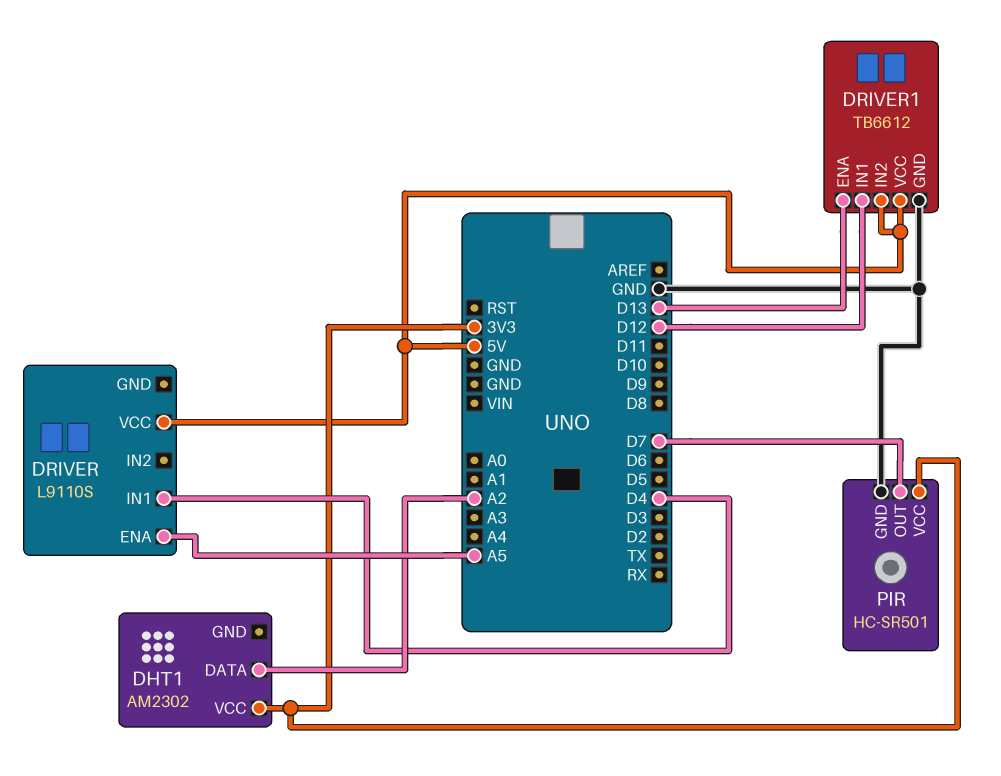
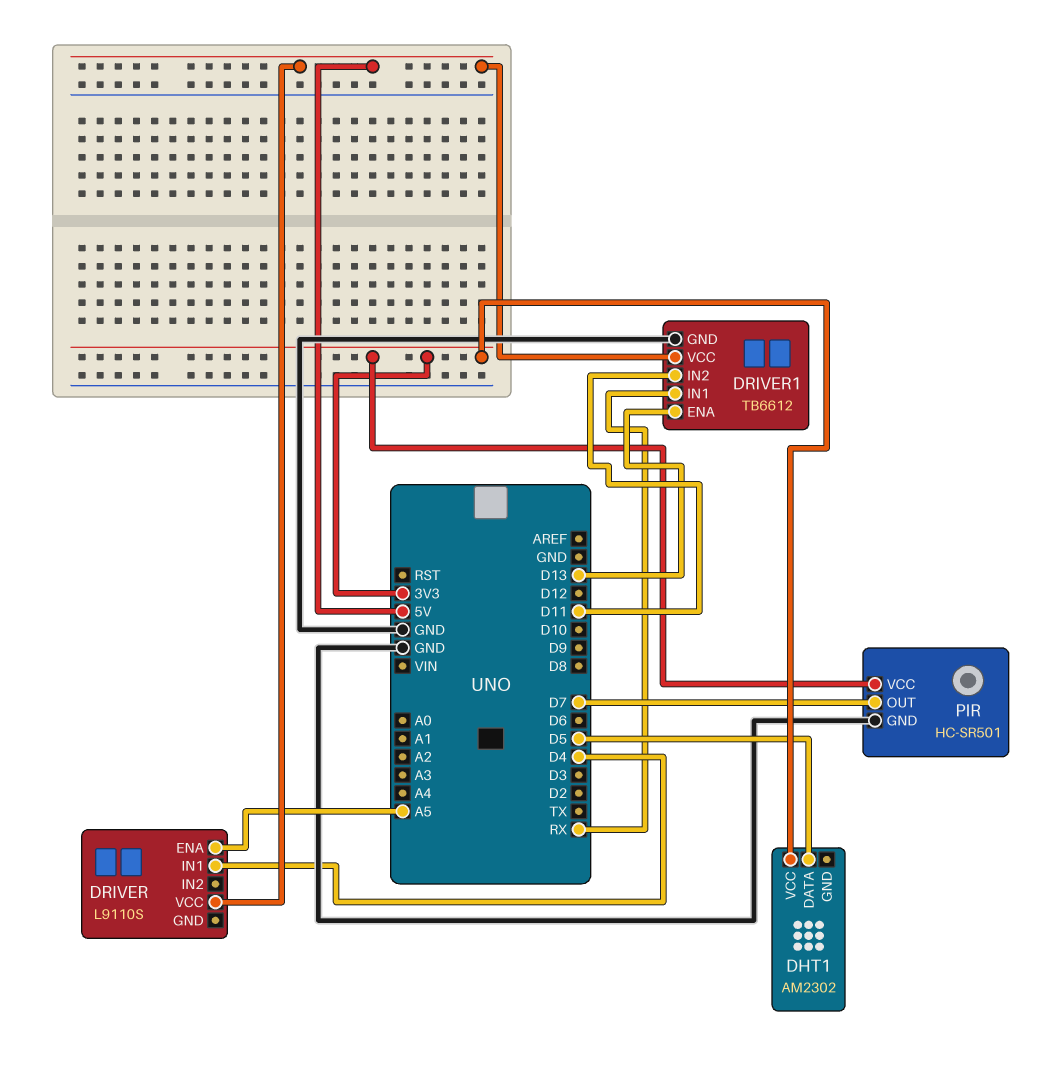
DHT1 pin DATA: A2 -> D5
DRIVER1 pin IN1: D12 -> RX
DRIVER1 pin IN2: 5V -> D11

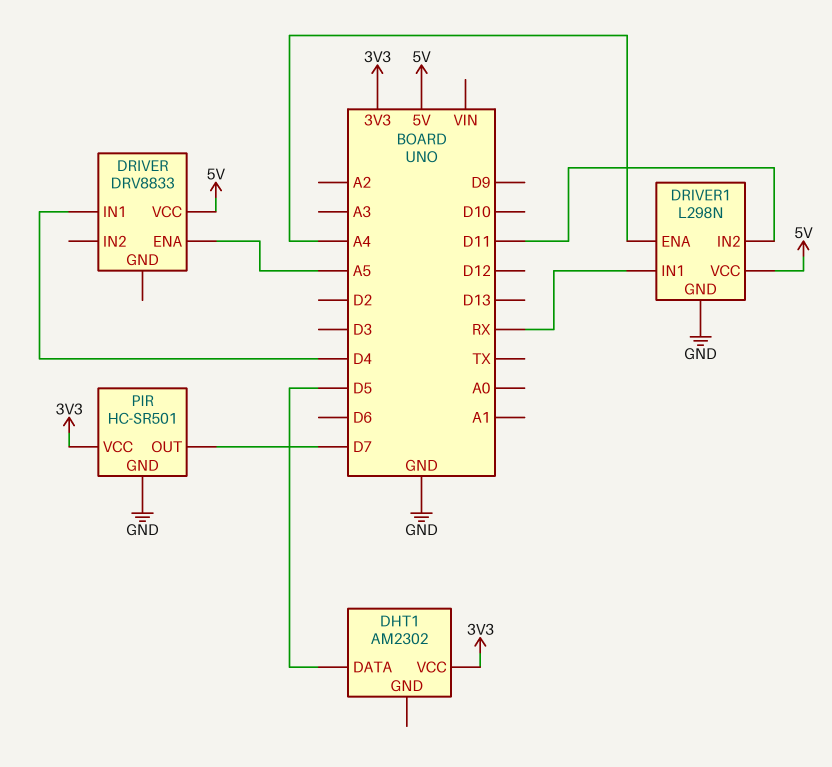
DRIVER: L9110S -> DRV8833
DRIVER1: TB6612 -> L298N
DRIVER1 pin ENA: D13 -> A4

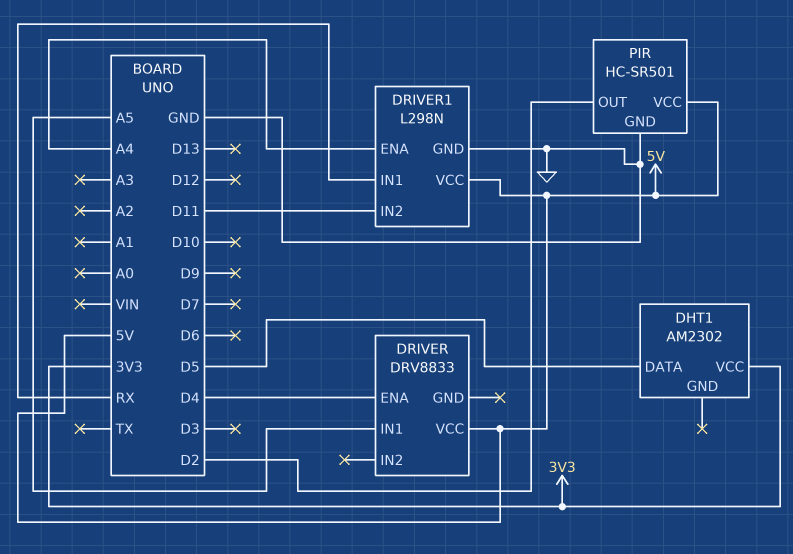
DRIVER pin ENA: A5 -> D4
DRIVER pin IN1: D4 -> A5
PIR pin OUT: D7 -> D2
PIR pin VCC: 3V3 -> 5V

